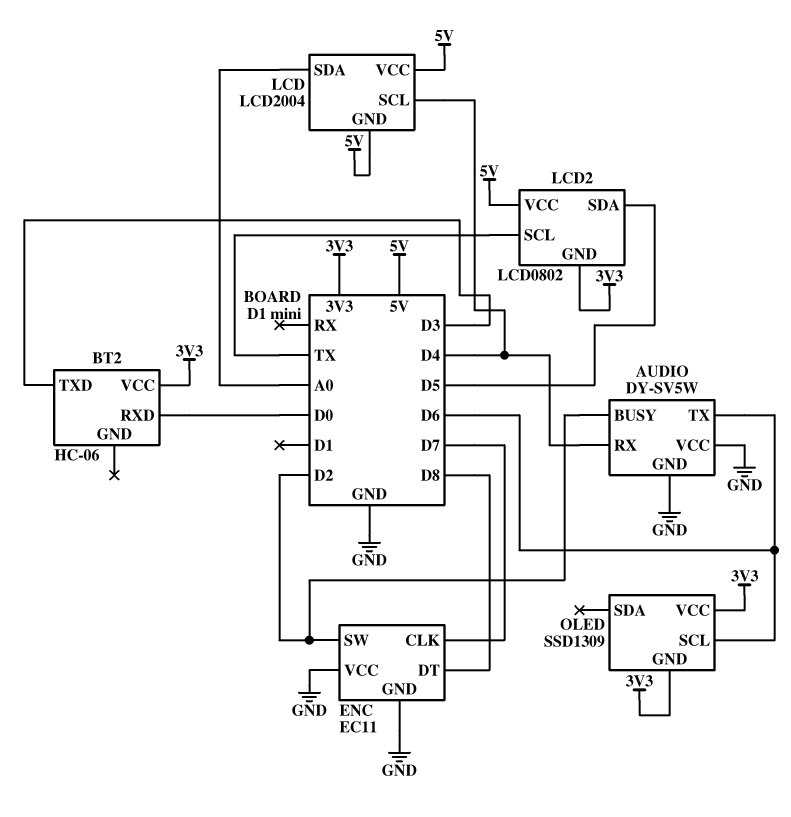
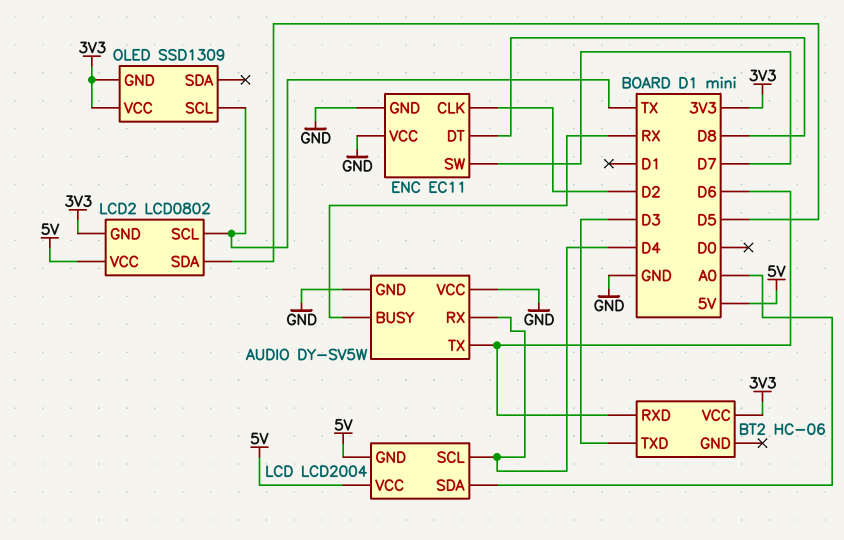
AUDIO pin BUSY: D2 -> RX
BT2 pin RXD: D0 -> D6
ENC pin CLK: D7 -> D2
ENC pin SW: D2 -> D7
OLED pin SCL: D6 -> TX

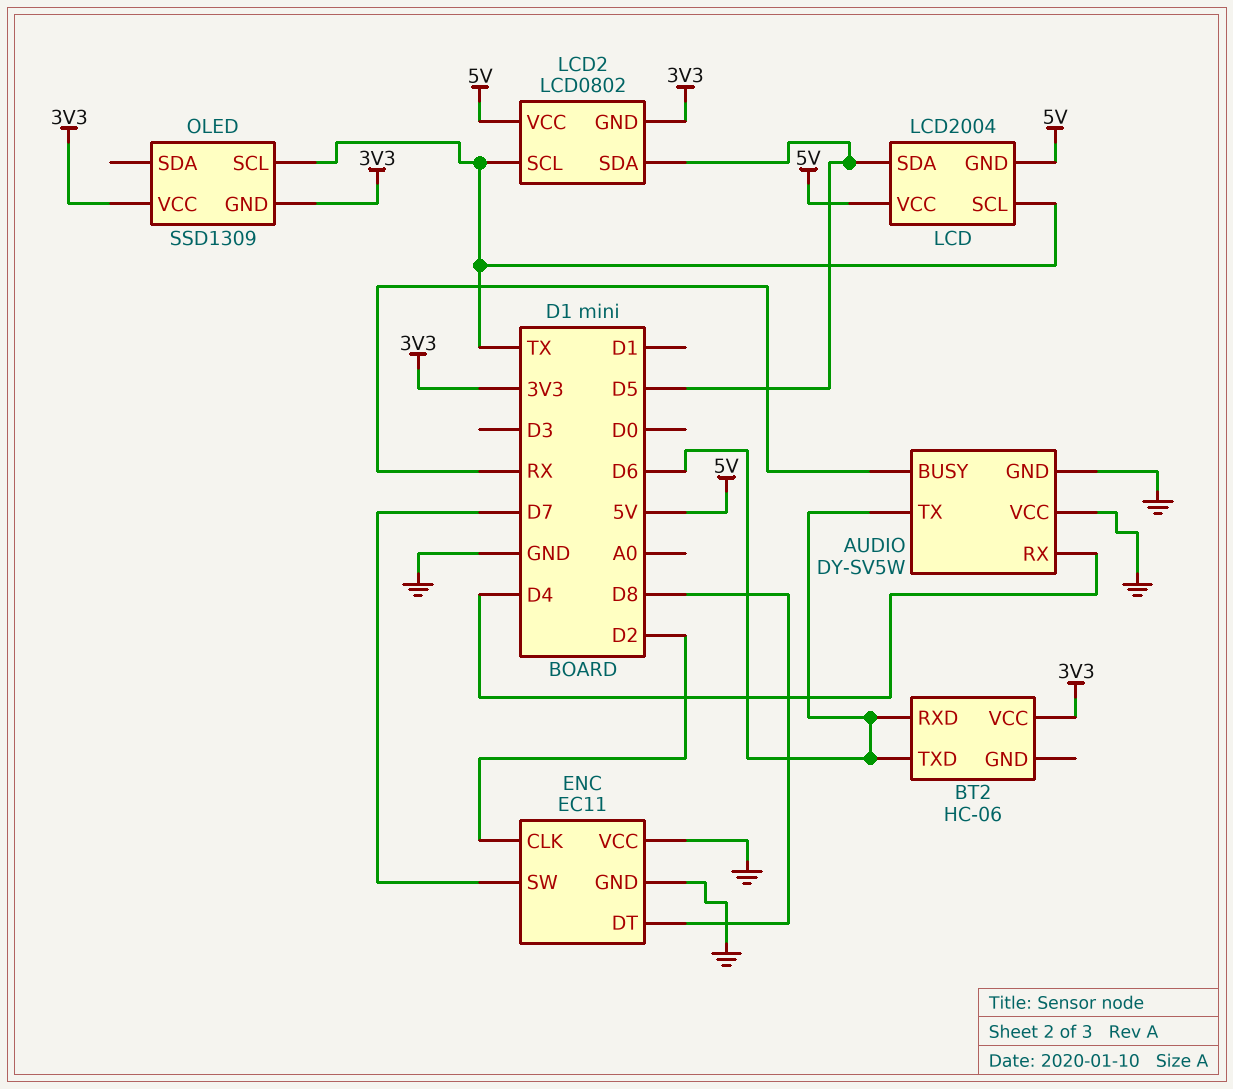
BT2 pin TXD: D3 -> D6
LCD pin SCL: D4 -> TX
LCD pin SDA: A0 -> D5

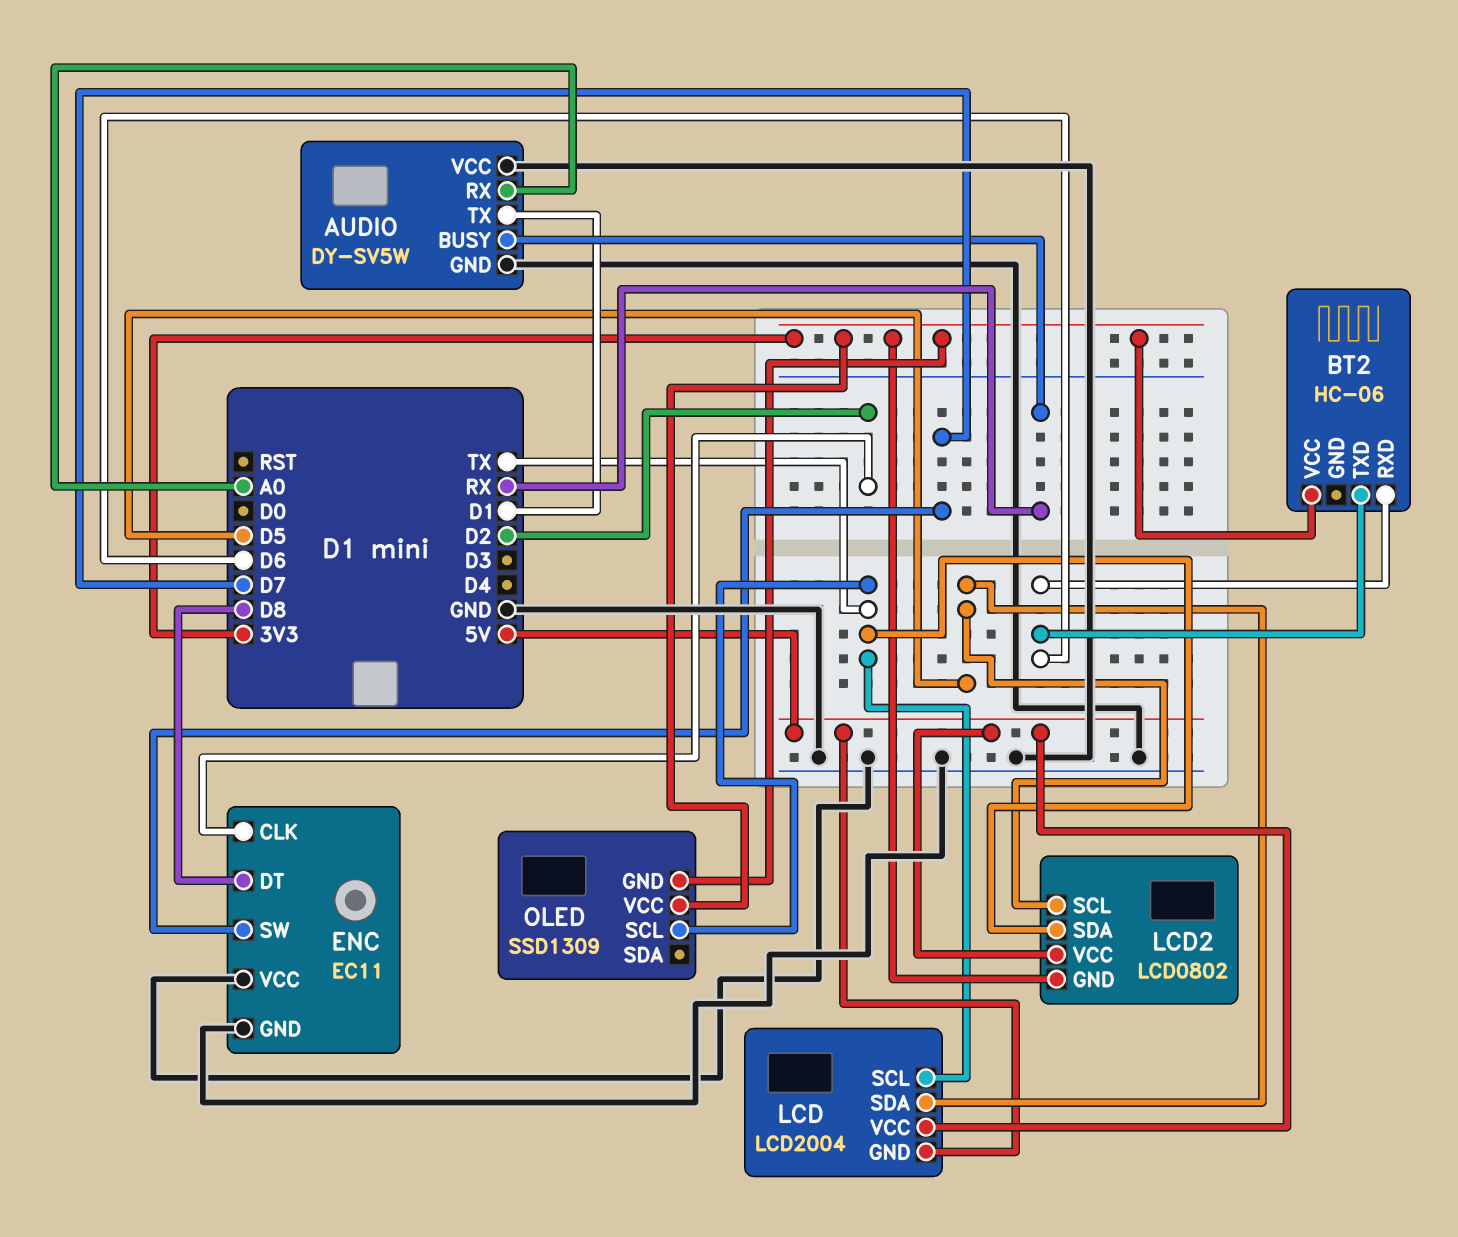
AUDIO pin RX: D4 -> A0
AUDIO pin TX: D6 -> D1
LCD2 pin SCL: TX -> D5
LCD2 pin SDA: D5 -> TX

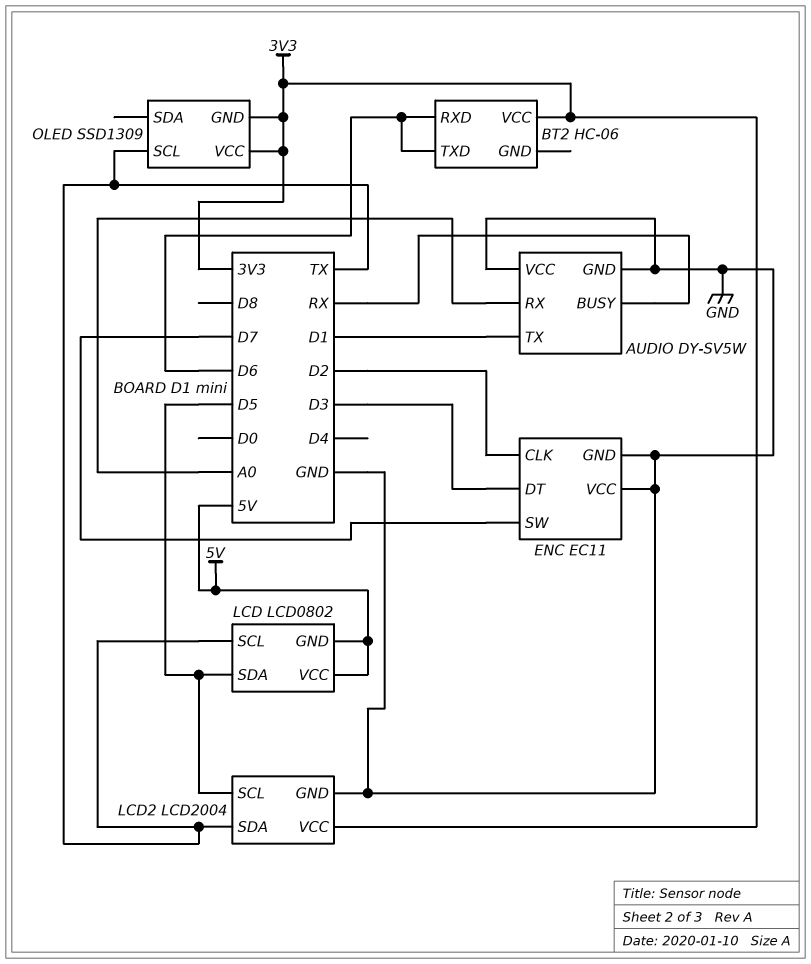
ENC pin DT: D8 -> D3
LCD: LCD2004 -> LCD0802
LCD2: LCD0802 -> LCD2004
LCD2 pin GND: 3V3 -> GND
LCD2 pin VCC: 5V -> 3V3

